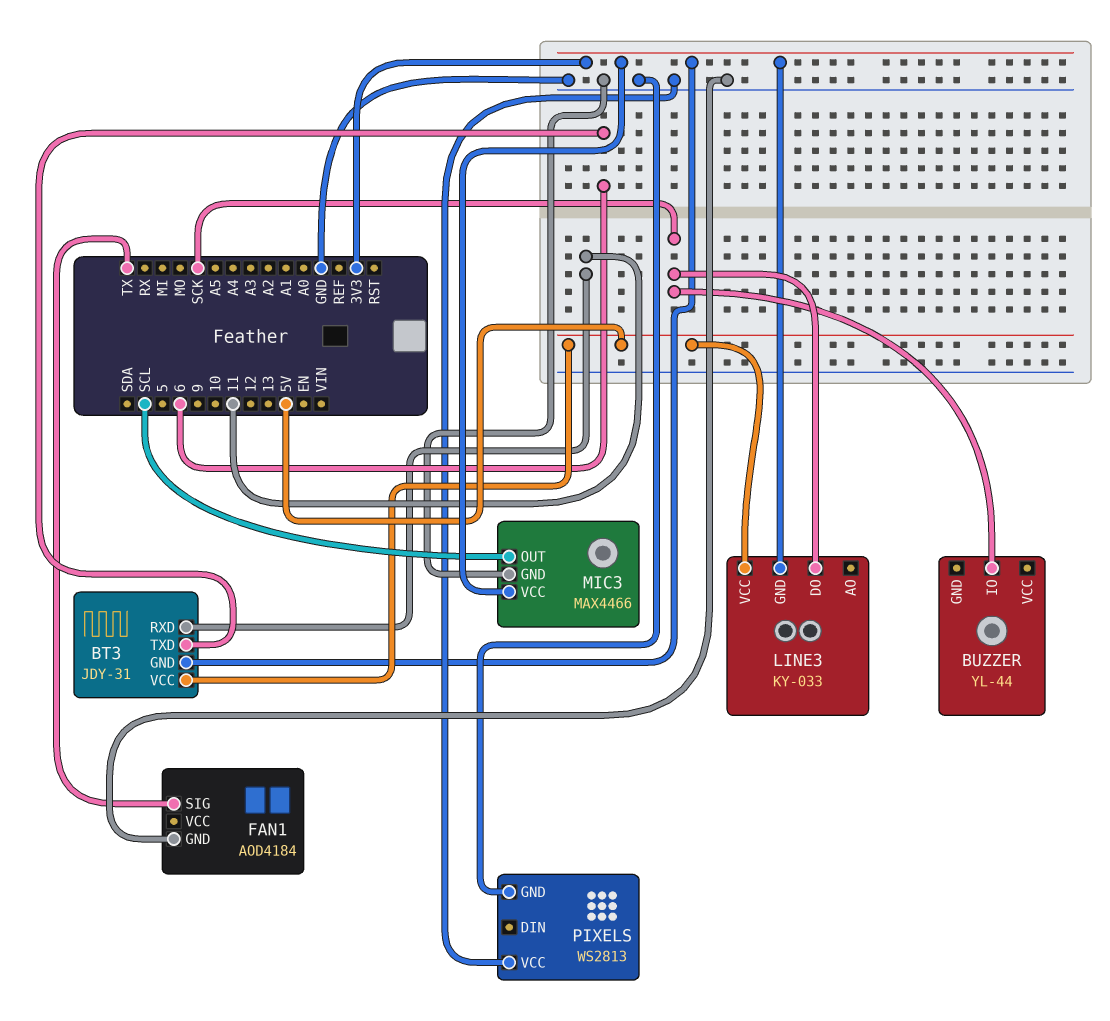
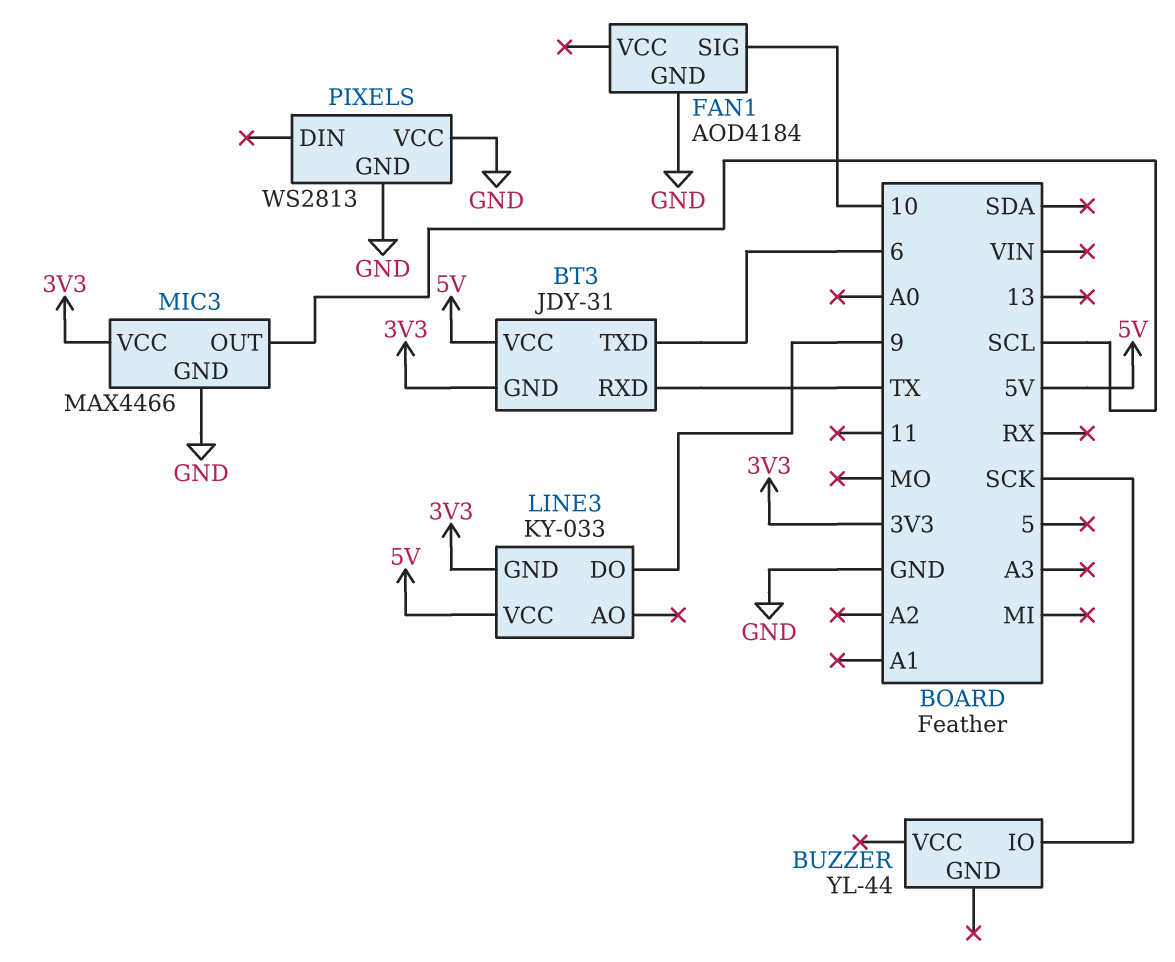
BT3 pin RXD: 11 -> TX
FAN1 pin SIG: TX -> 10
LINE3 pin DO: SCK -> 9

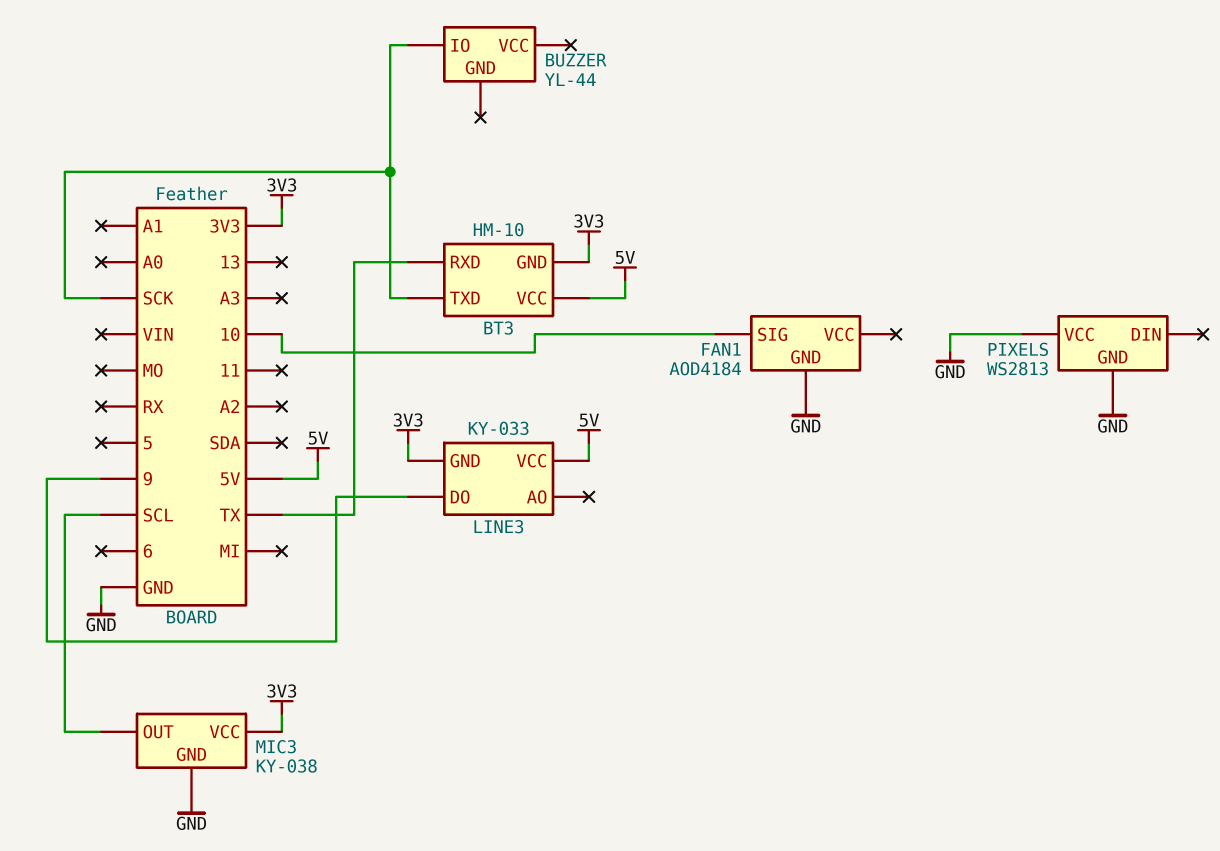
BT3: JDY-31 -> HM-10
BT3 pin TXD: 6 -> SCK
MIC3: MAX4466 -> KY-038

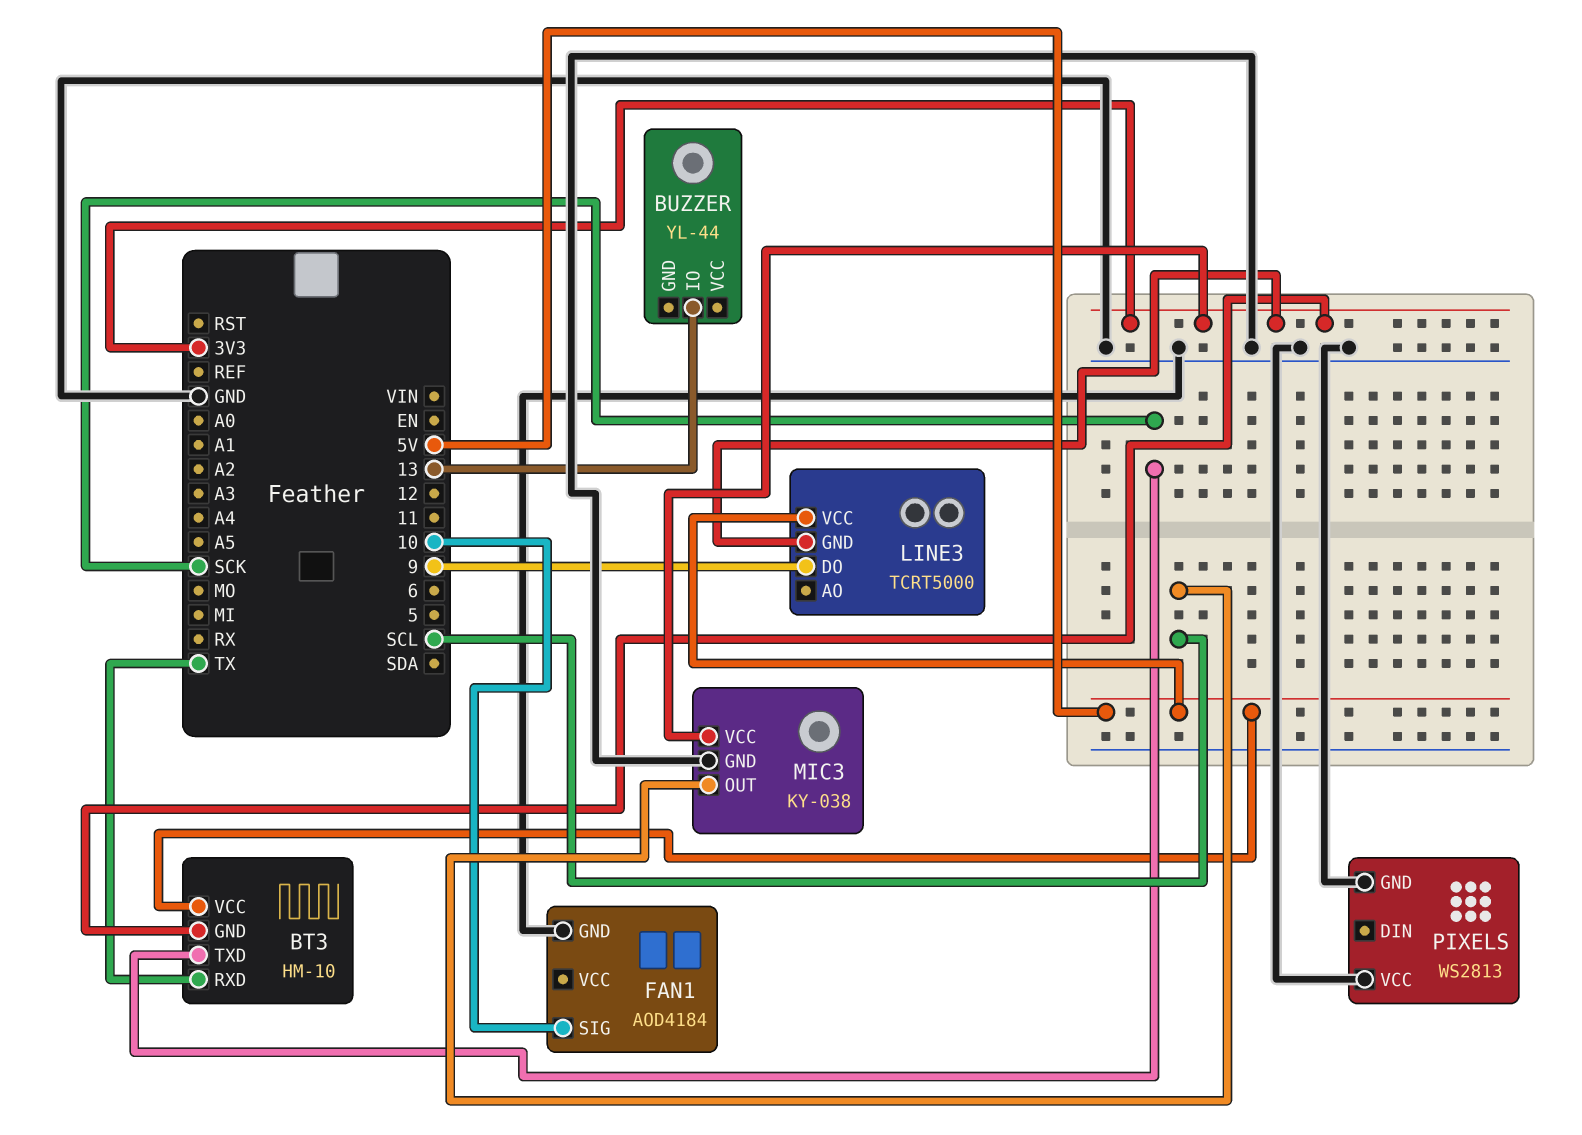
BUZZER pin IO: SCK -> 13
LINE3: KY-033 -> TCRT5000

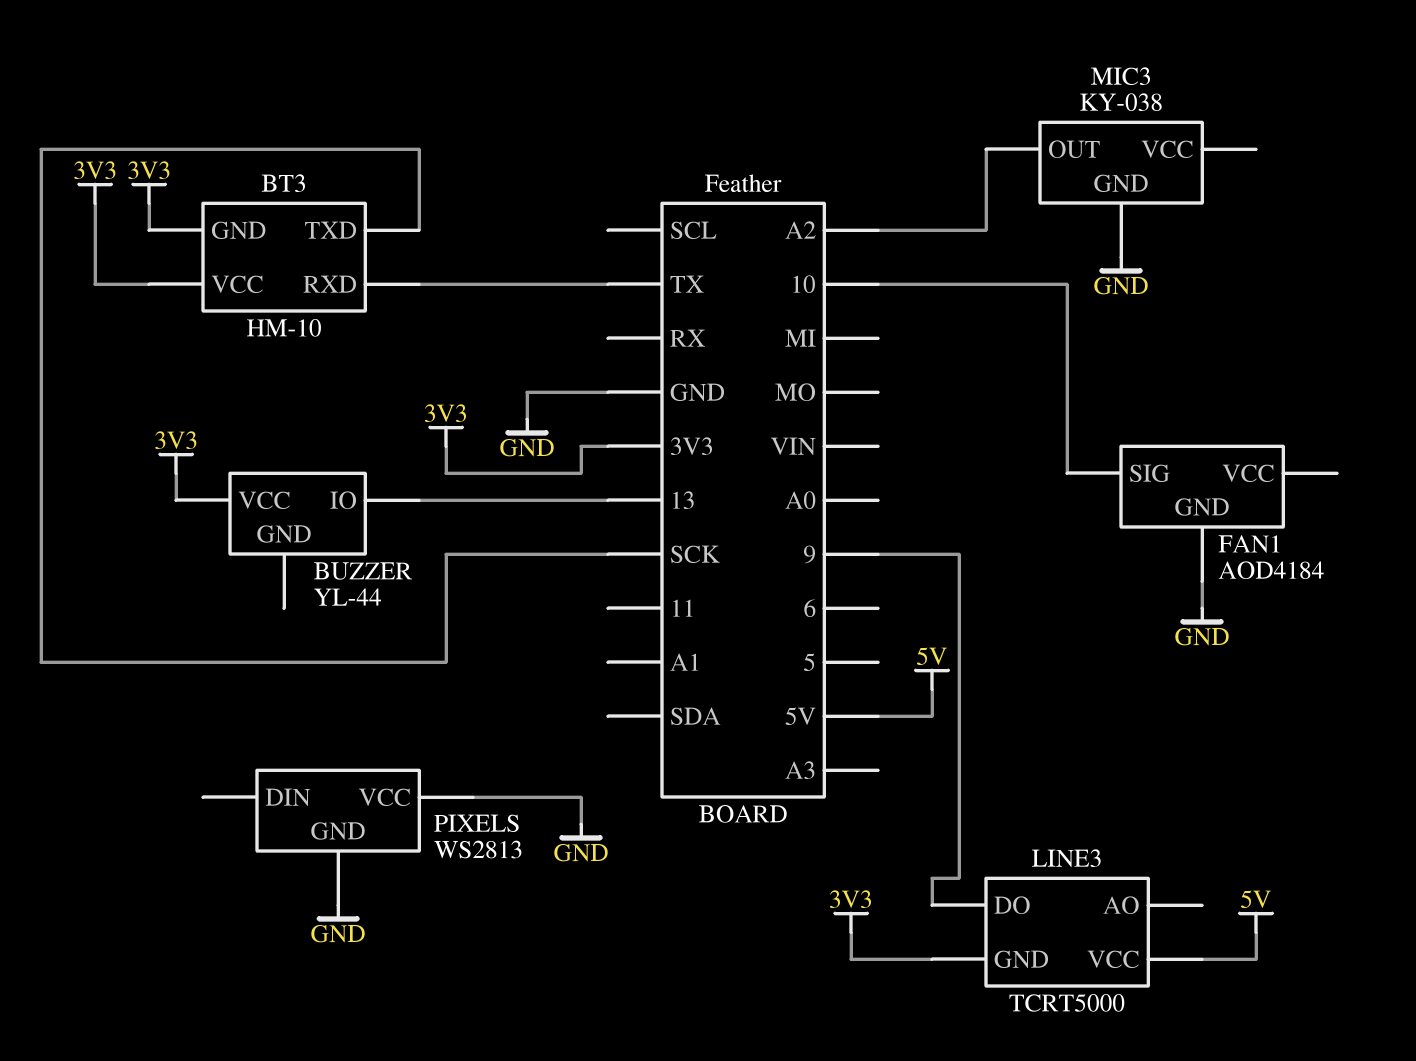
BT3 pin VCC: 5V -> 3V3
BUZZER pin VCC: none -> 3V3
MIC3 pin OUT: SCL -> A2
MIC3 pin VCC: 3V3 -> none

